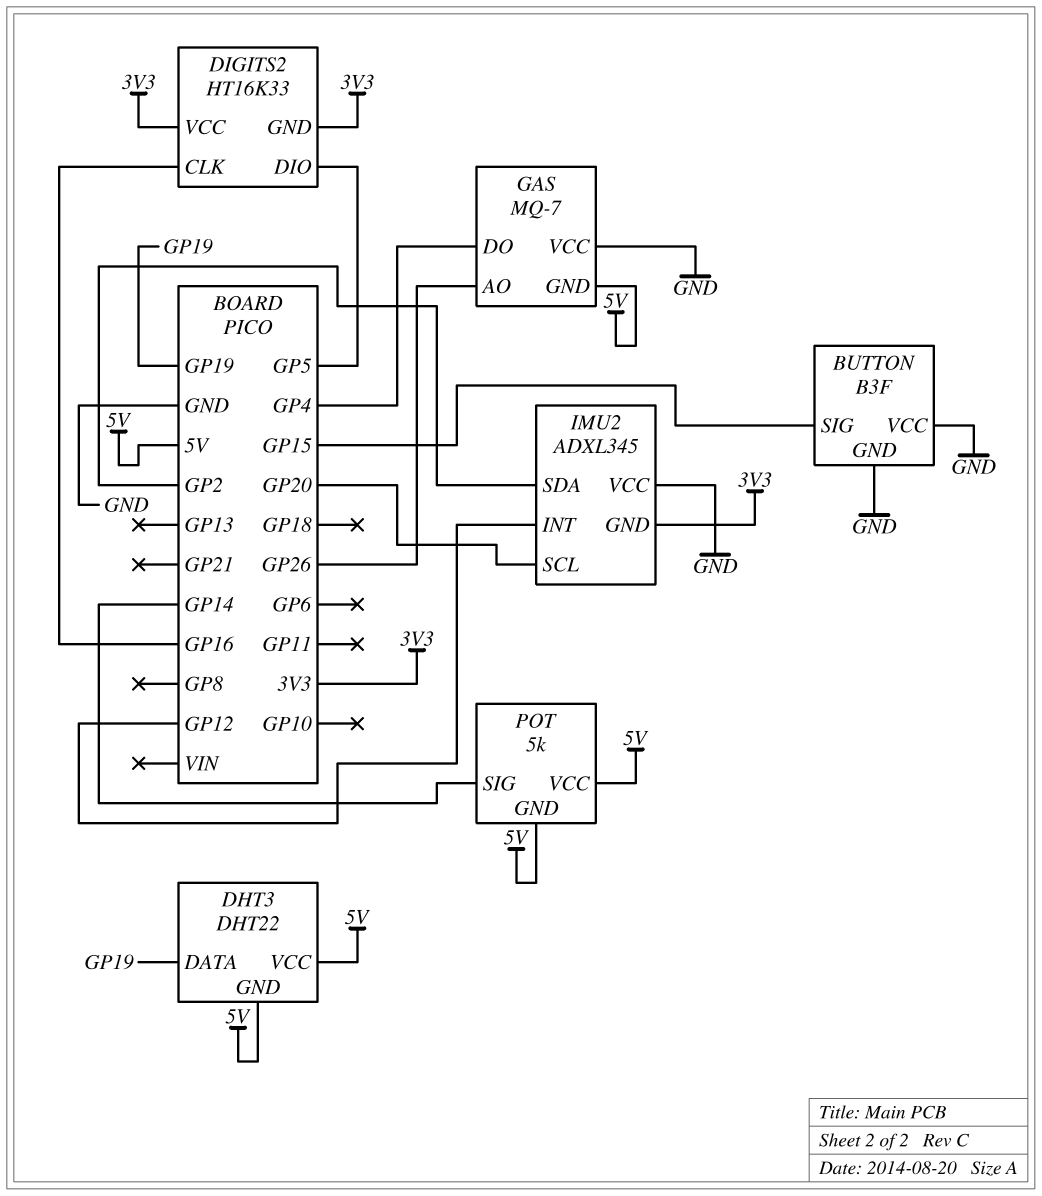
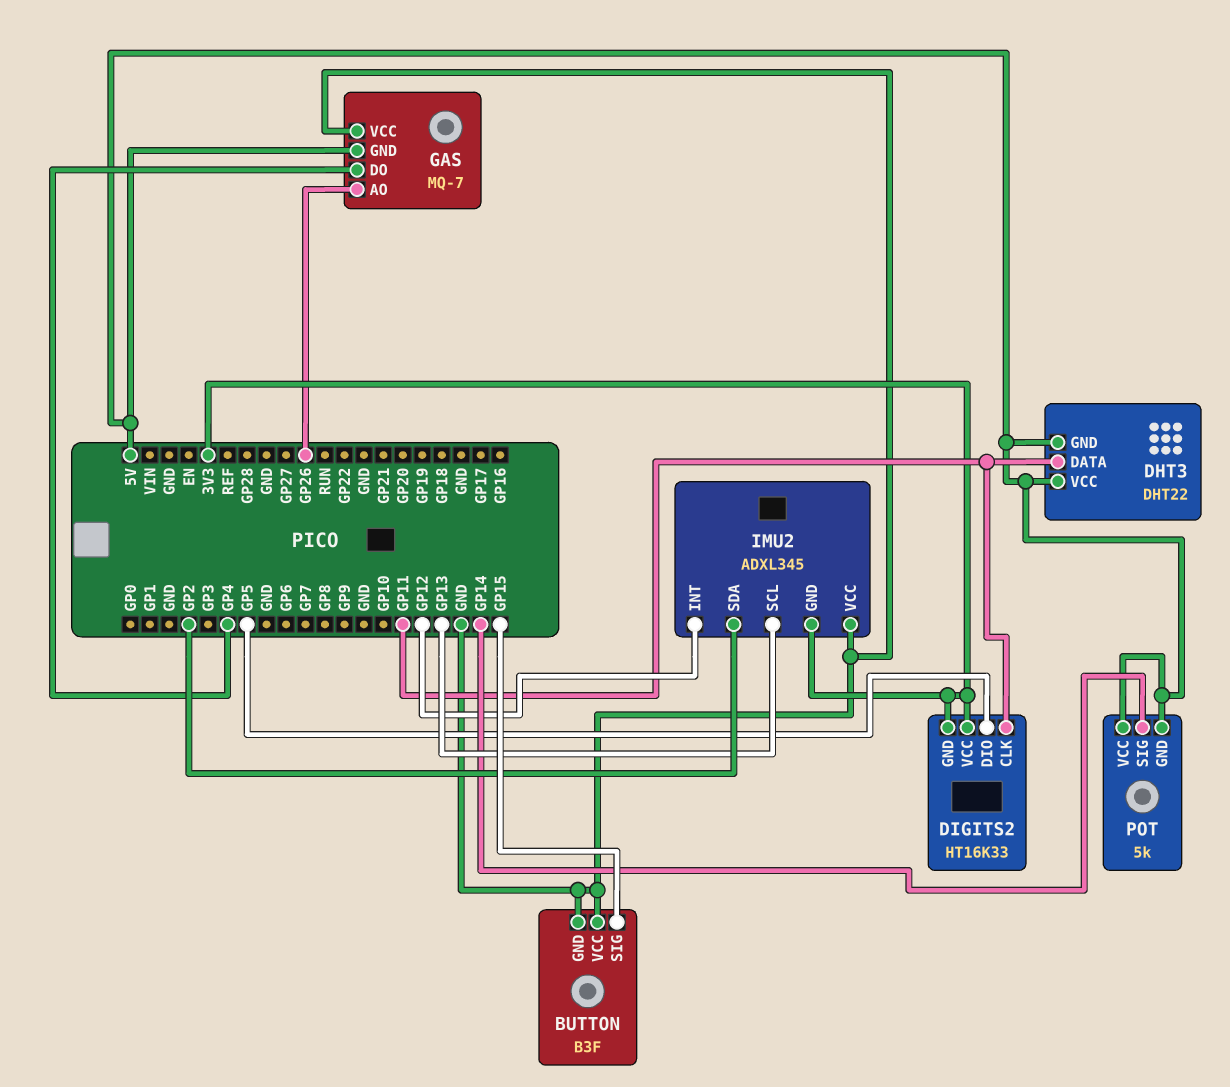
DHT3 pin DATA: GP19 -> GP11
DIGITS2 pin CLK: GP16 -> GP11
IMU2 pin SCL: GP20 -> GP13

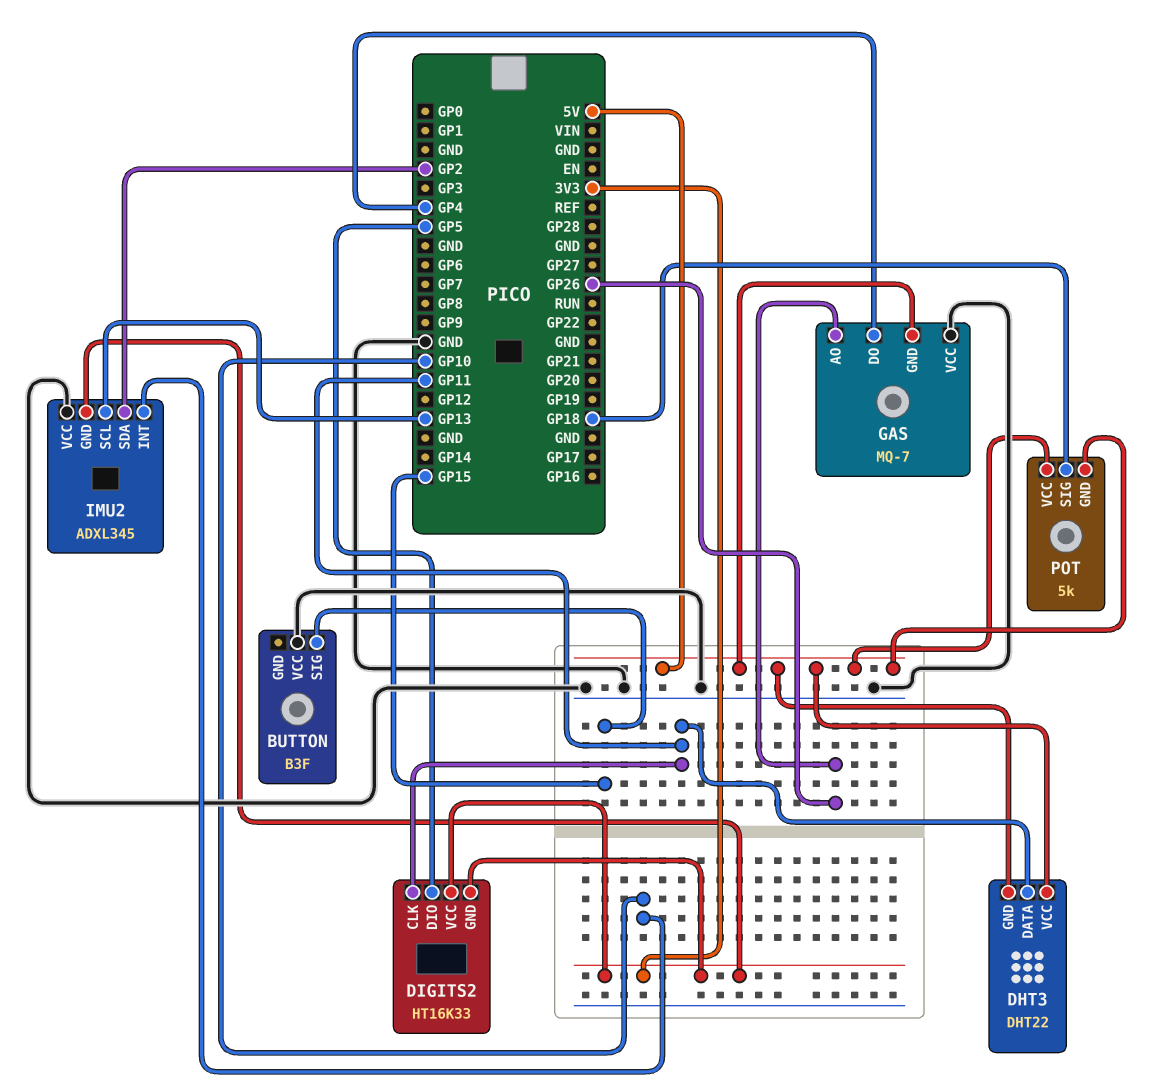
BUTTON pin GND: GND -> none
IMU2 pin INT: GP12 -> GP10
POT pin SIG: GP14 -> GP18

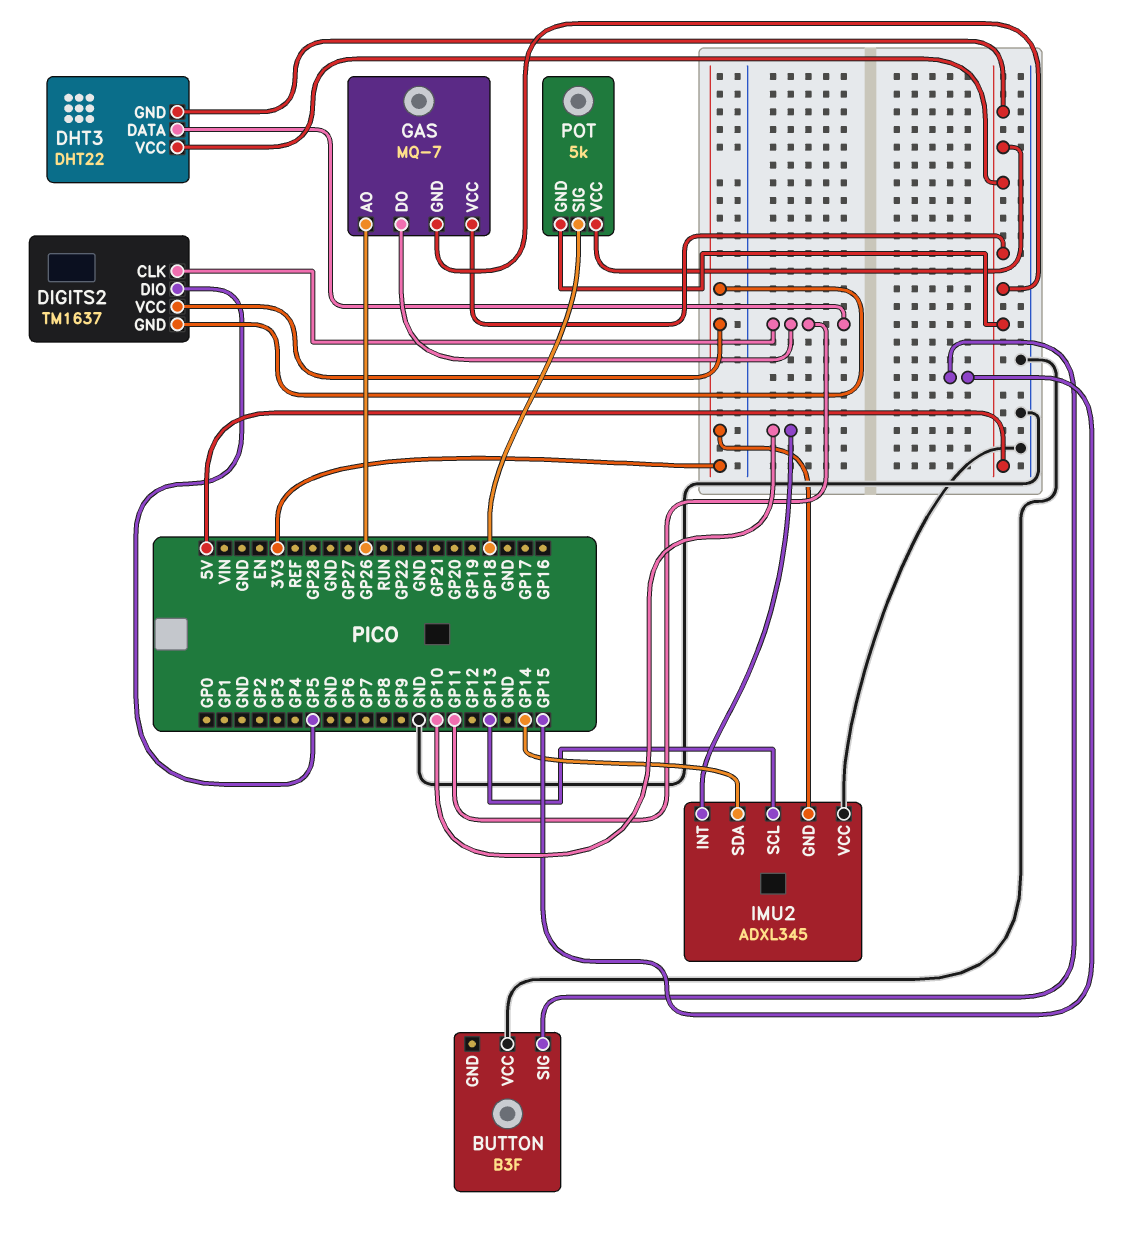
DIGITS2: HT16K33 -> TM1637
GAS pin DO: GP4 -> GP11
GAS pin VCC: GND -> 5V
IMU2 pin SDA: GP2 -> GP14

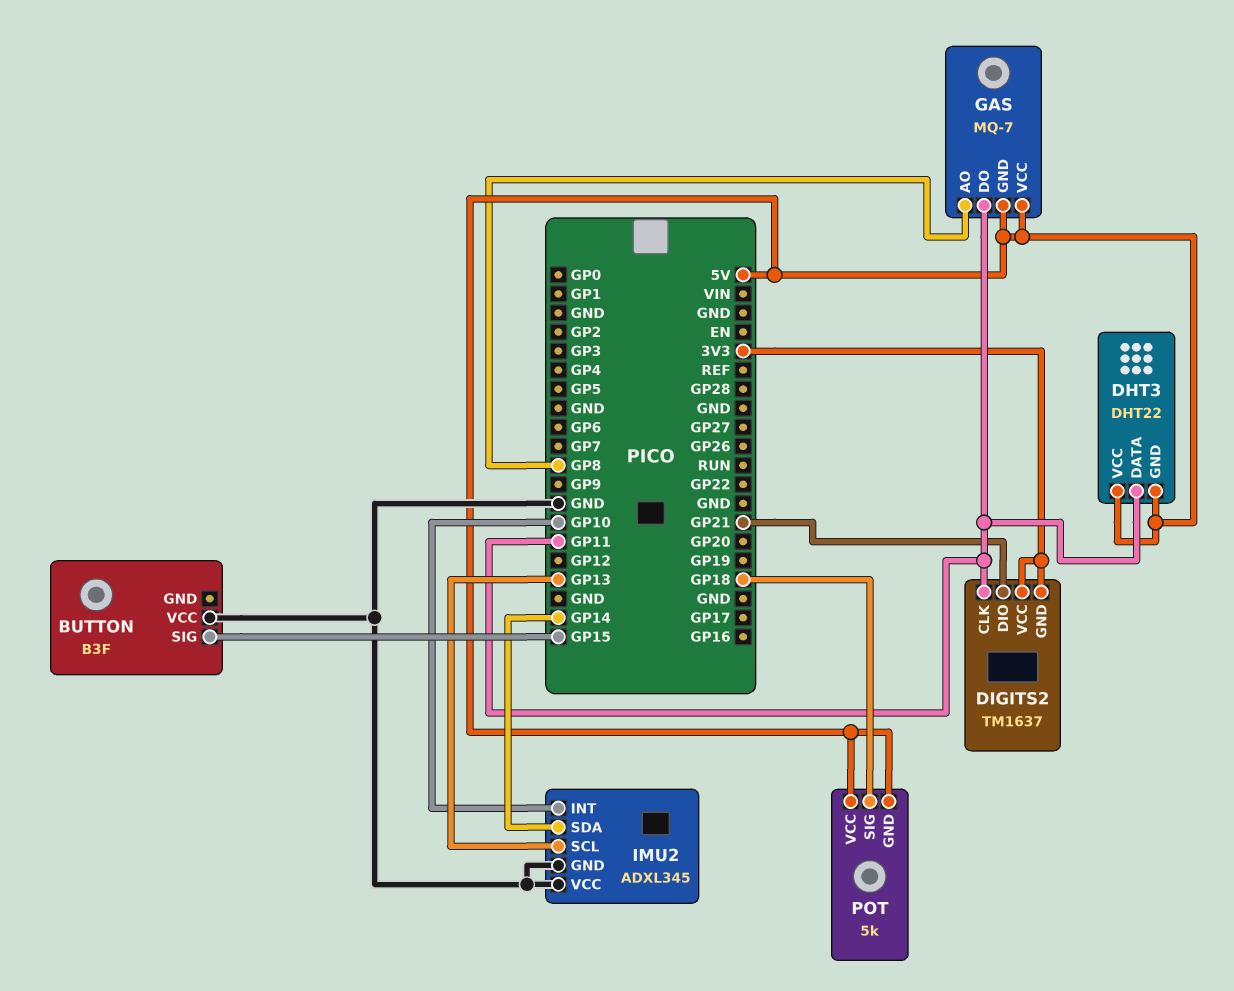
DIGITS2 pin DIO: GP5 -> GP21
GAS pin AO: GP26 -> GP8
IMU2 pin GND: 3V3 -> GND

